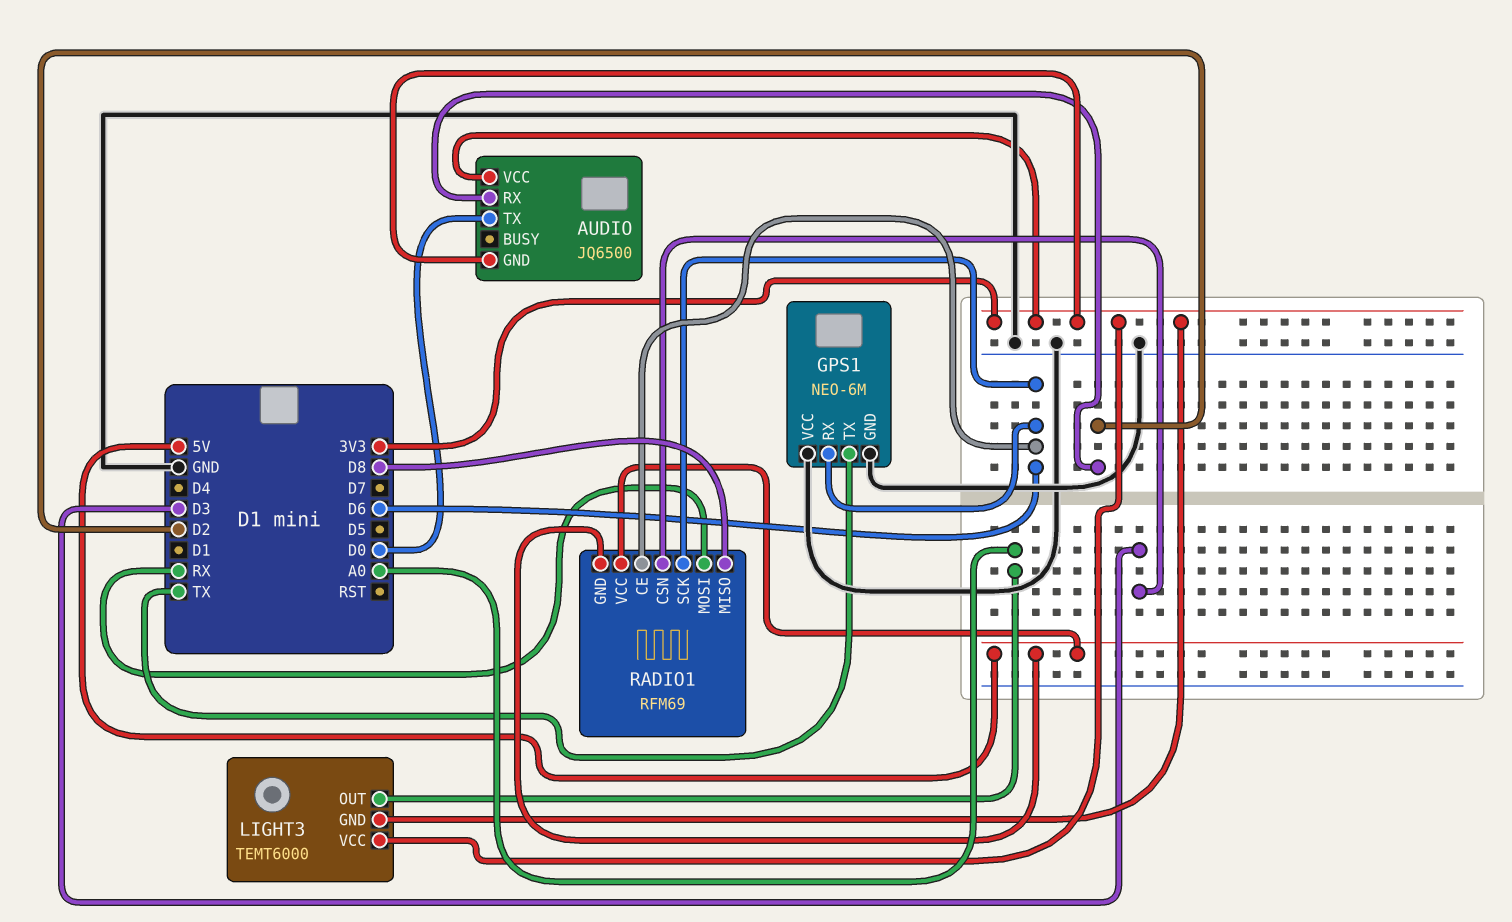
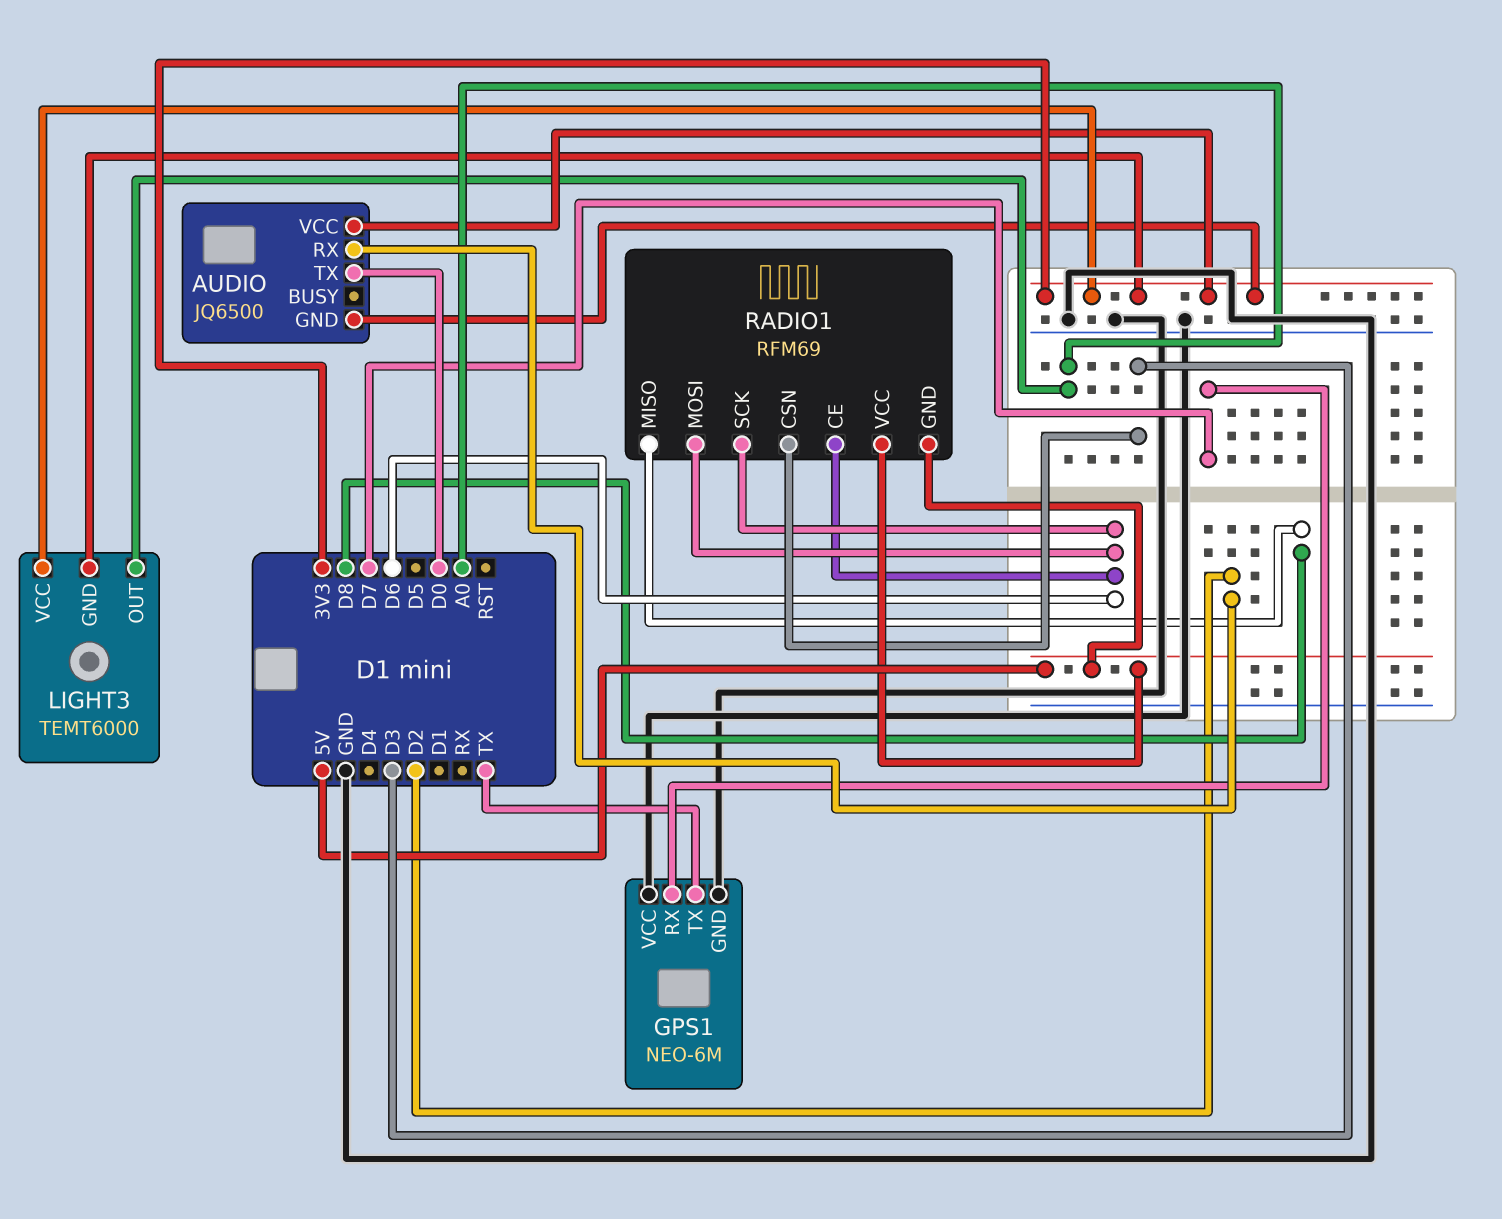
GPS1 pin RX: D6 -> D7
RADIO1 pin MOSI: RX -> D6

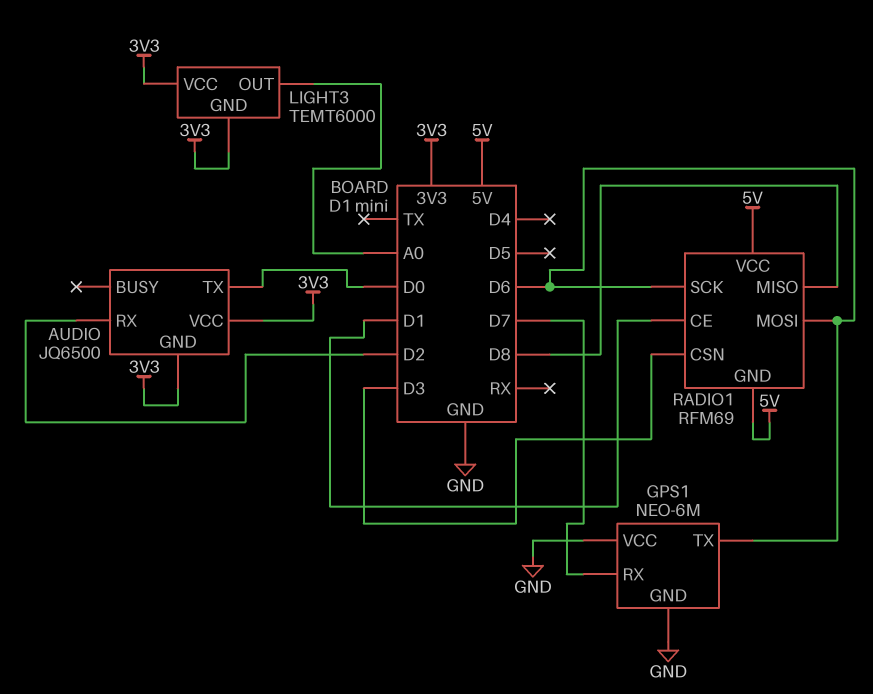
GPS1 pin TX: TX -> D6
RADIO1 pin CE: D6 -> D1

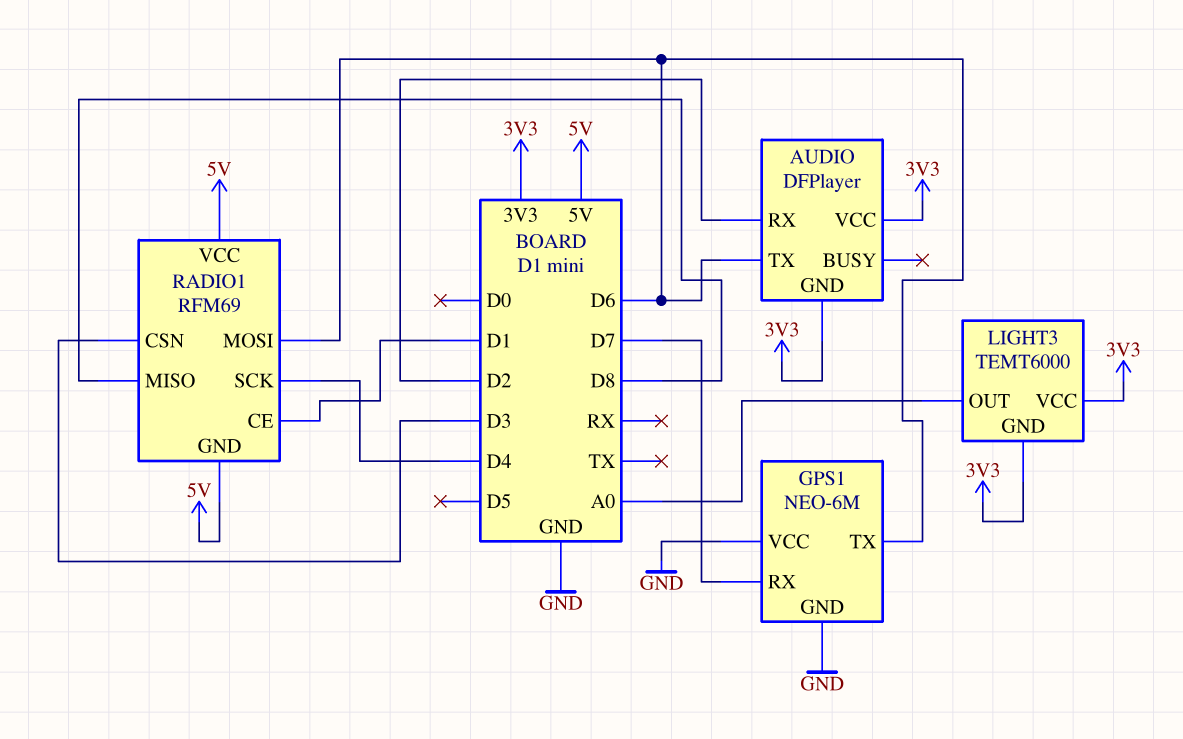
AUDIO: JQ6500 -> DFPlayer
AUDIO pin TX: D0 -> D6
RADIO1 pin SCK: D6 -> D4

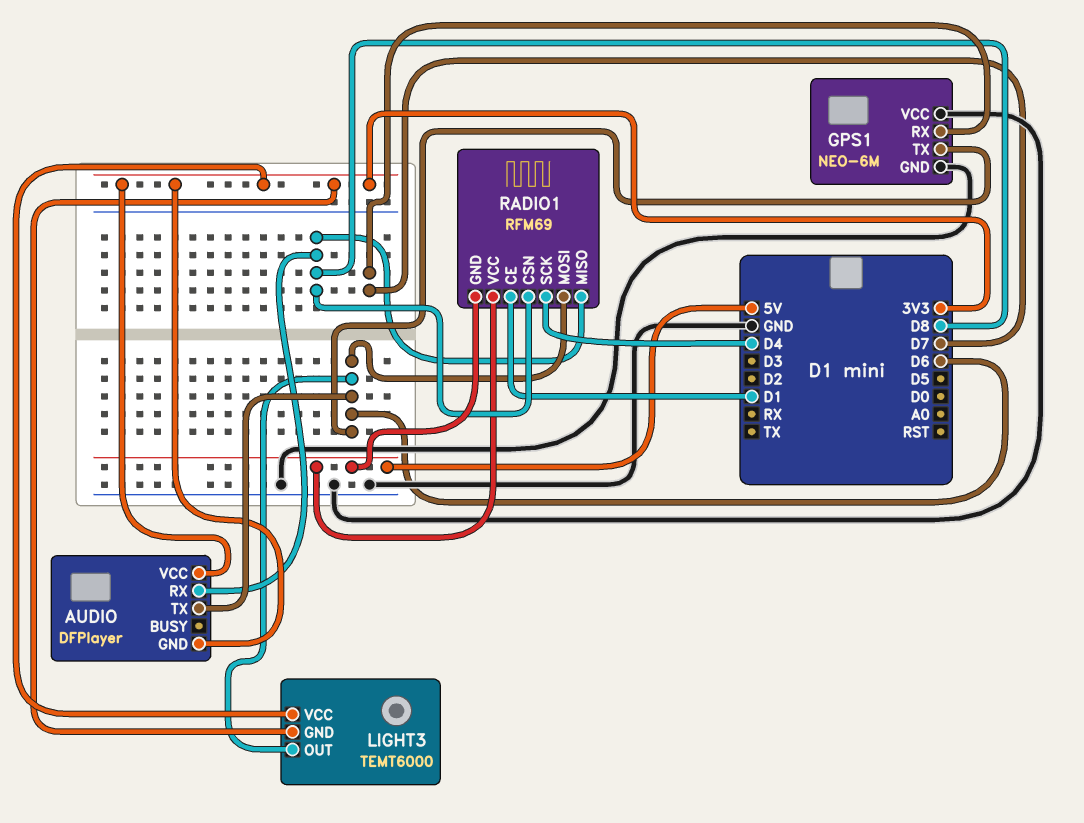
AUDIO pin RX: D2 -> D8
LIGHT3 pin OUT: A0 -> D6
RADIO1 pin CSN: D3 -> D8

